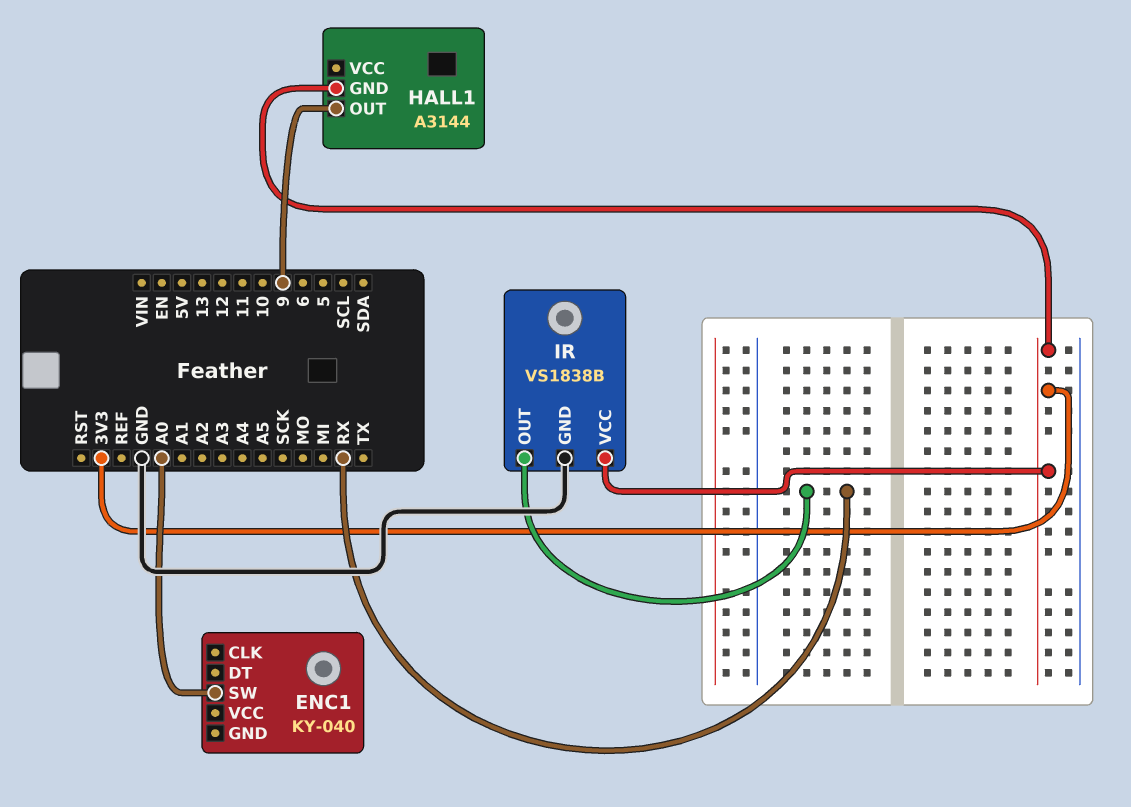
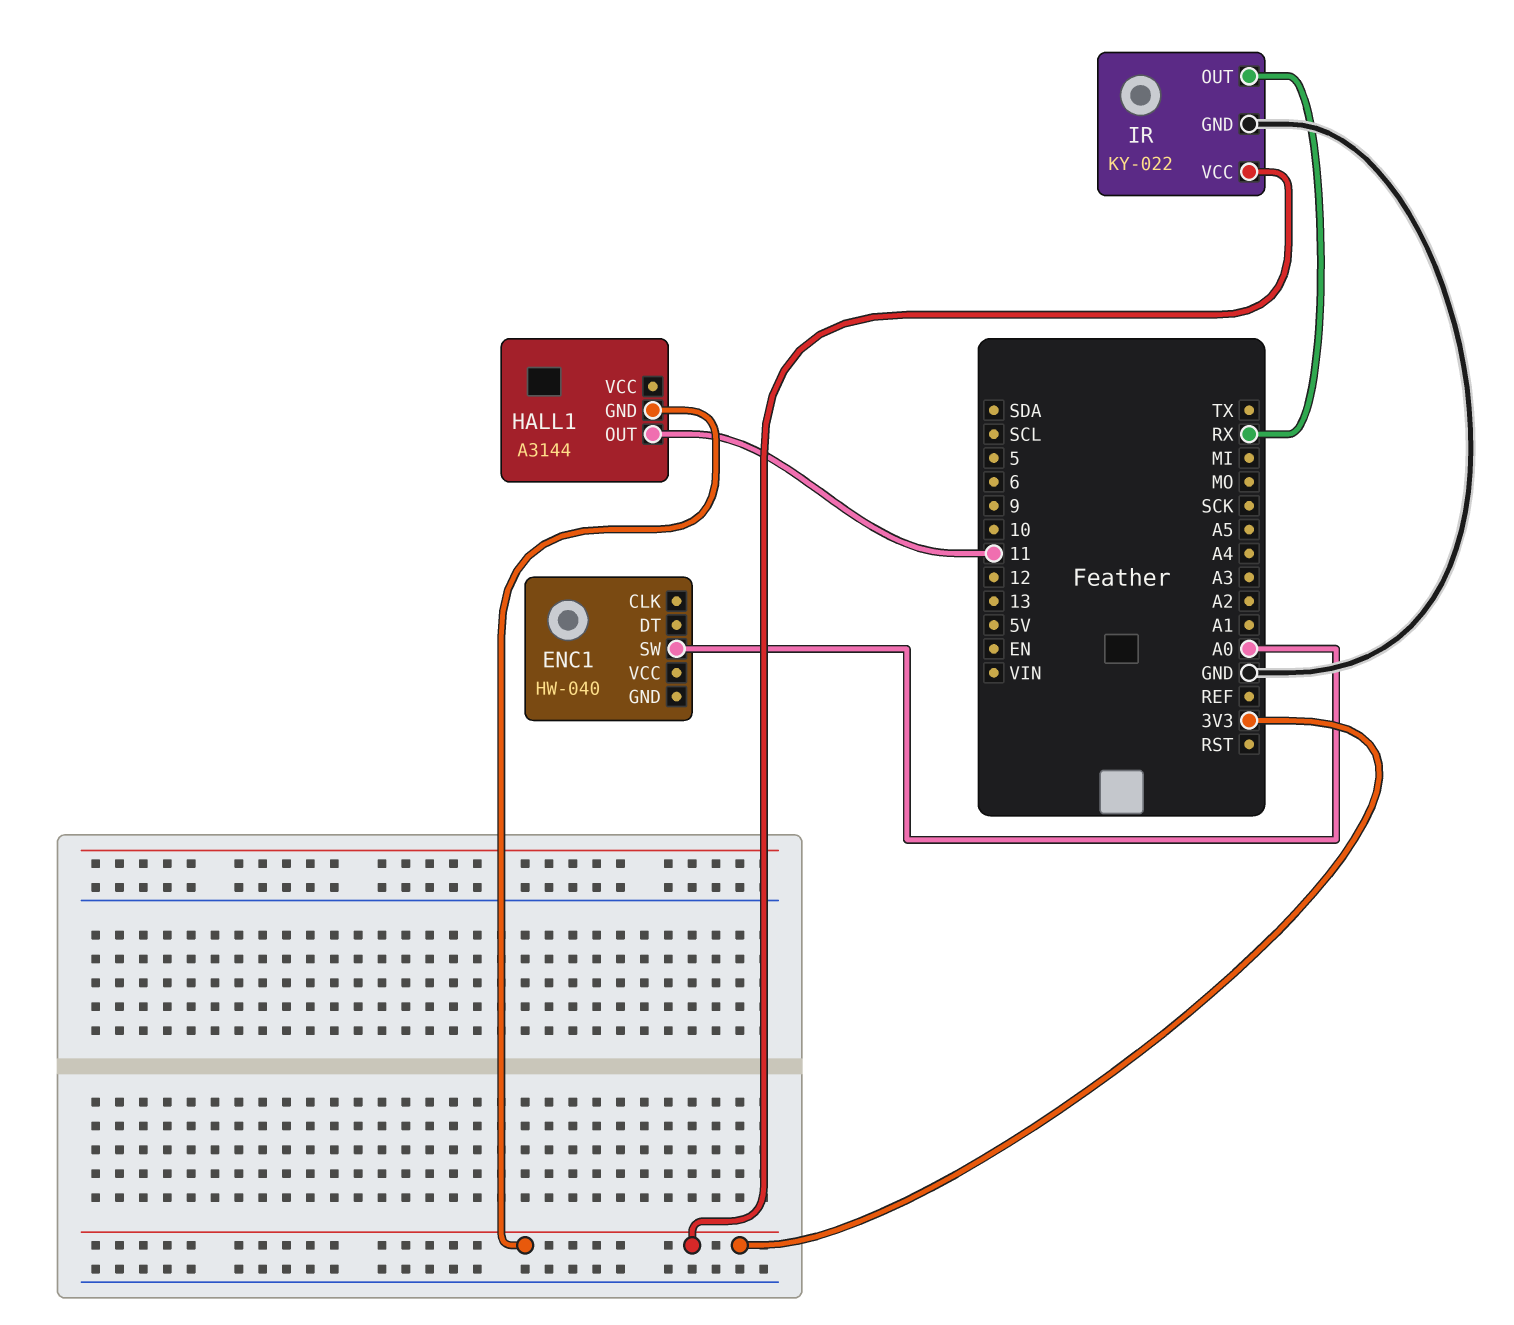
ENC1: KY-040 -> HW-040
HALL1 pin OUT: 9 -> 11
IR: VS1838B -> KY-022

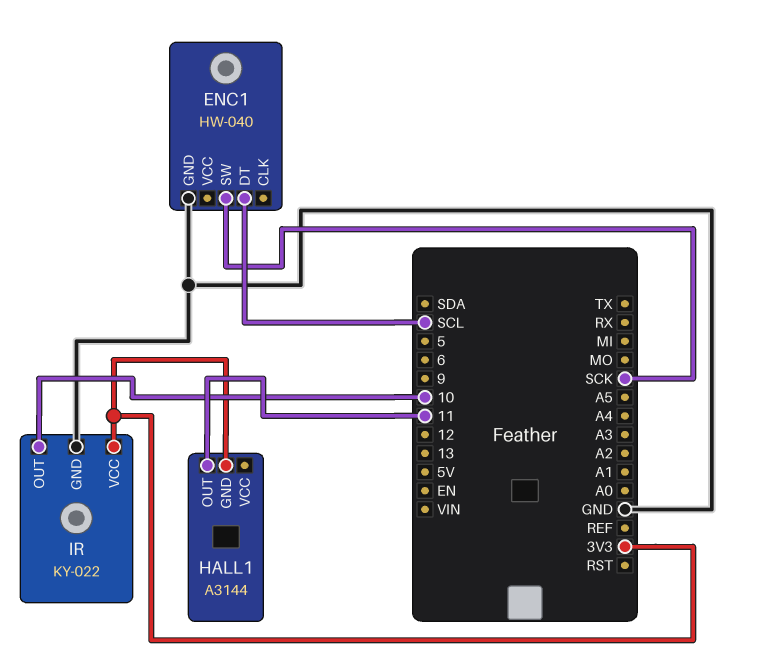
ENC1 pin DT: none -> SCL
ENC1 pin GND: none -> GND
ENC1 pin SW: A0 -> SCK
IR pin OUT: RX -> 10

